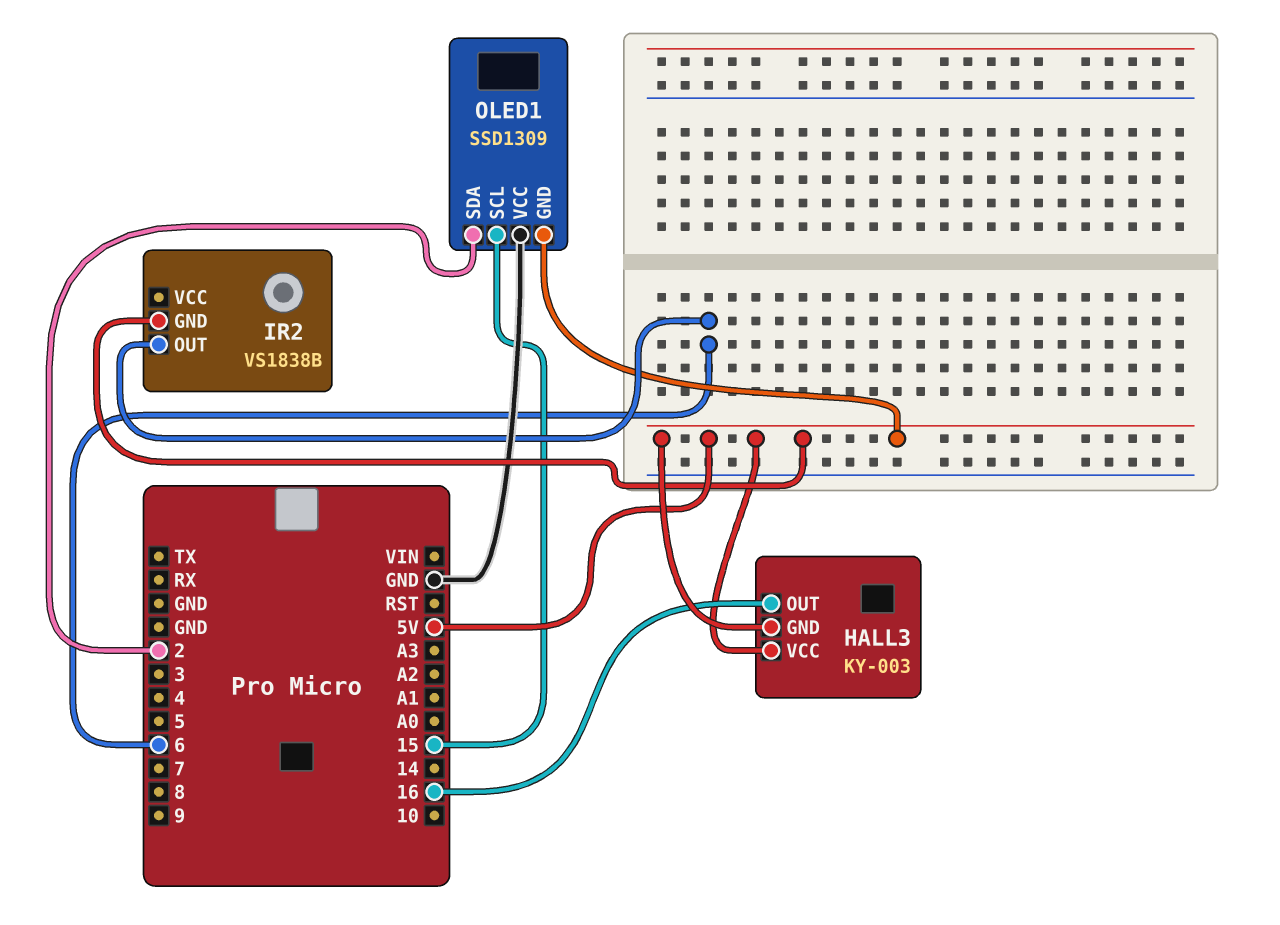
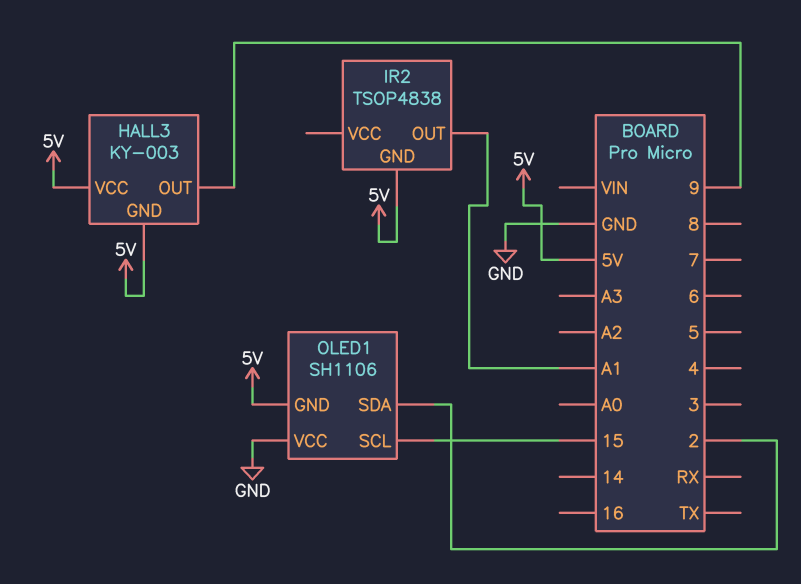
HALL3 pin OUT: 16 -> 9
IR2: VS1838B -> TSOP4838
IR2 pin OUT: 6 -> A1
OLED1: SSD1309 -> SH1106

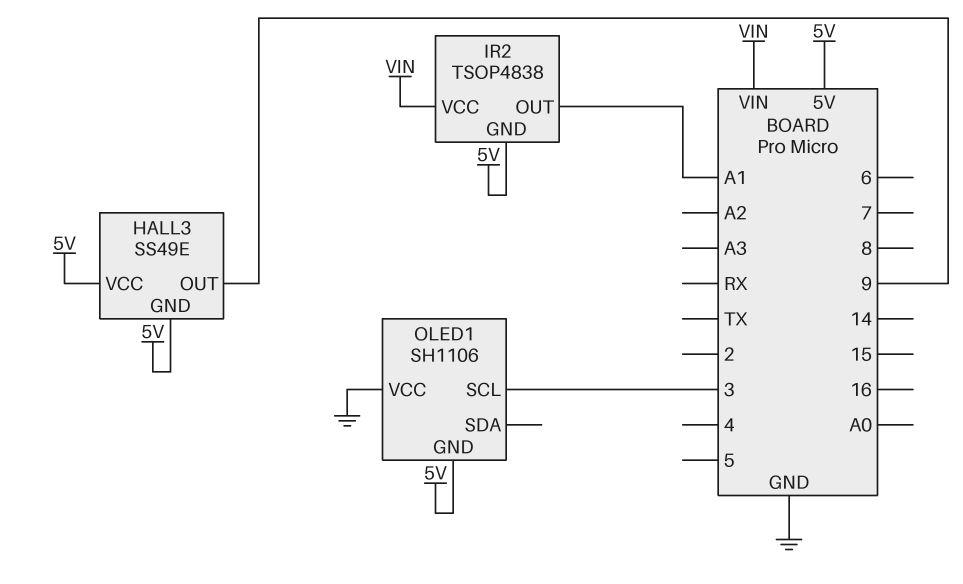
HALL3: KY-003 -> SS49E
IR2 pin VCC: none -> VIN
OLED1 pin SCL: 15 -> 3
OLED1 pin SDA: 2 -> none

